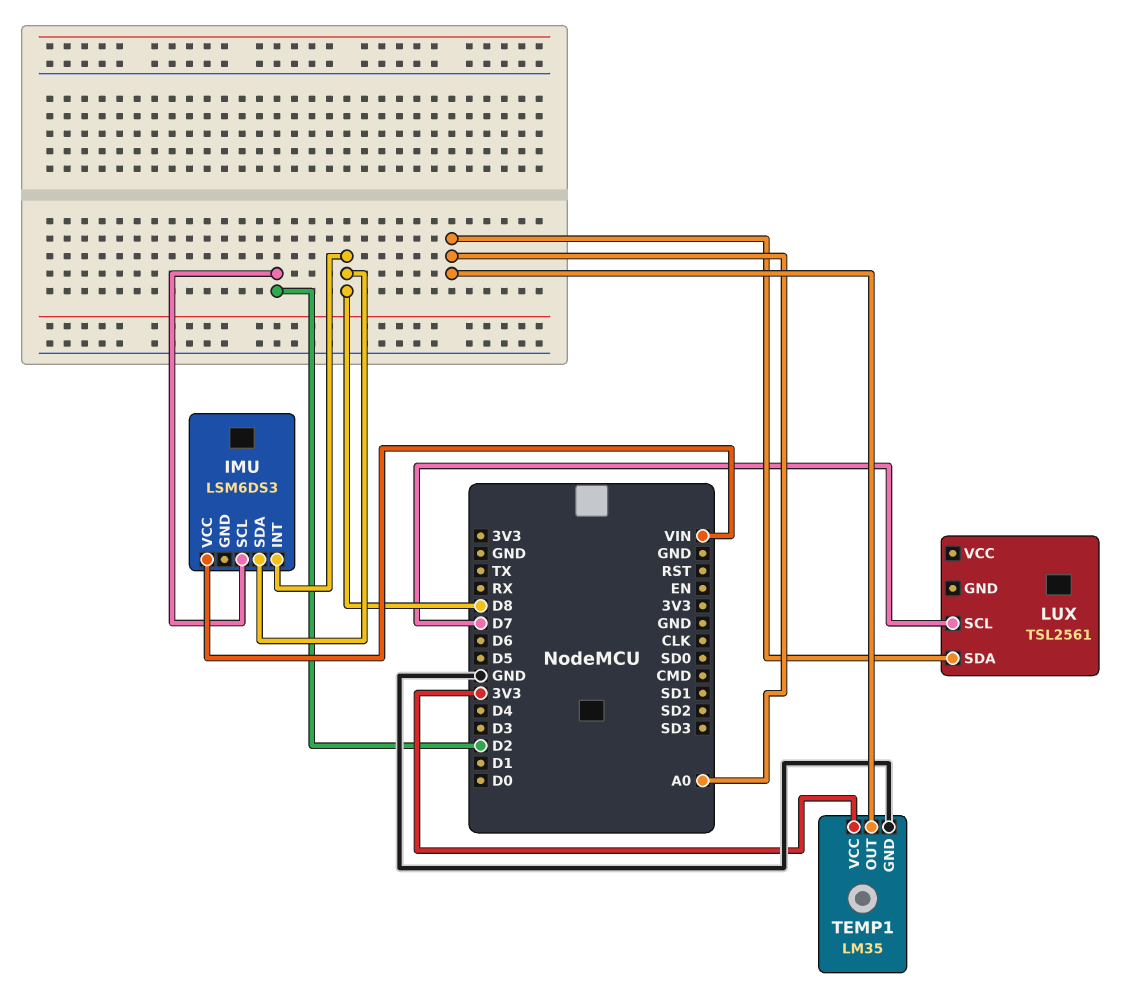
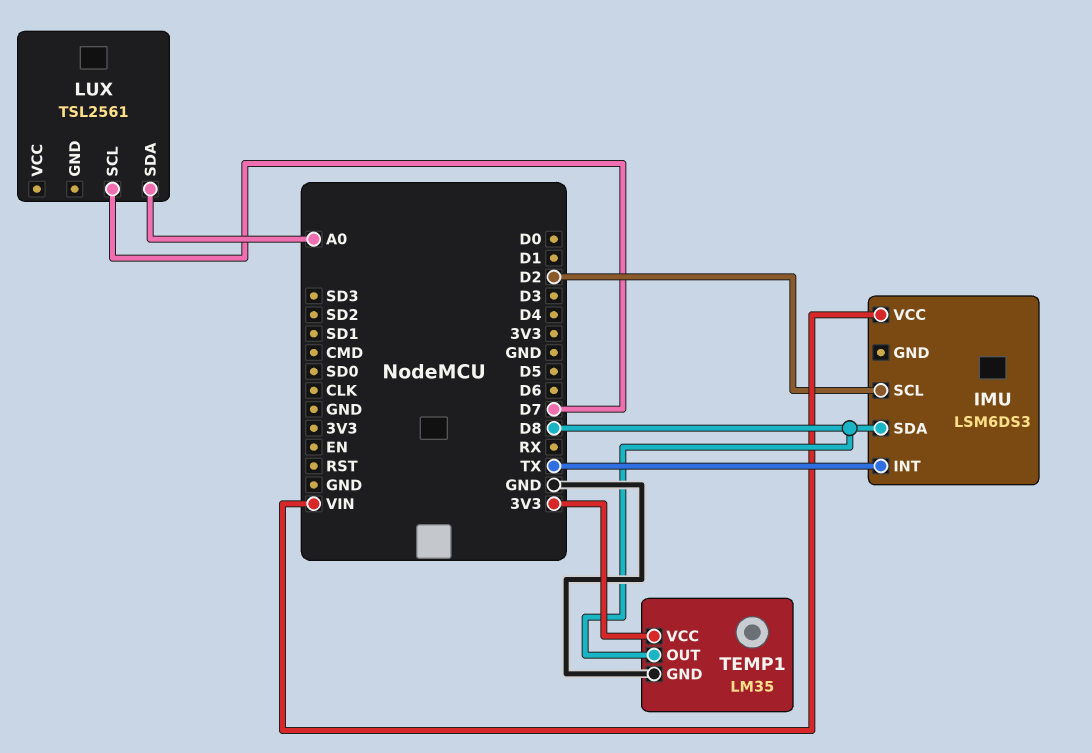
IMU pin INT: D8 -> TX
TEMP1 pin OUT: A0 -> D8

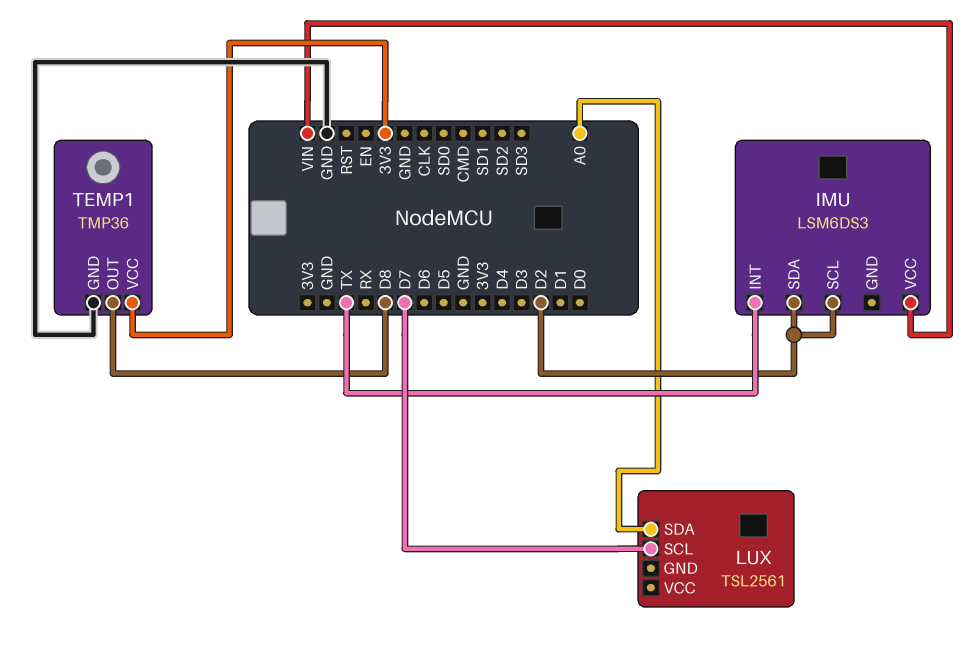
IMU pin SDA: D8 -> D2
TEMP1: LM35 -> TMP36

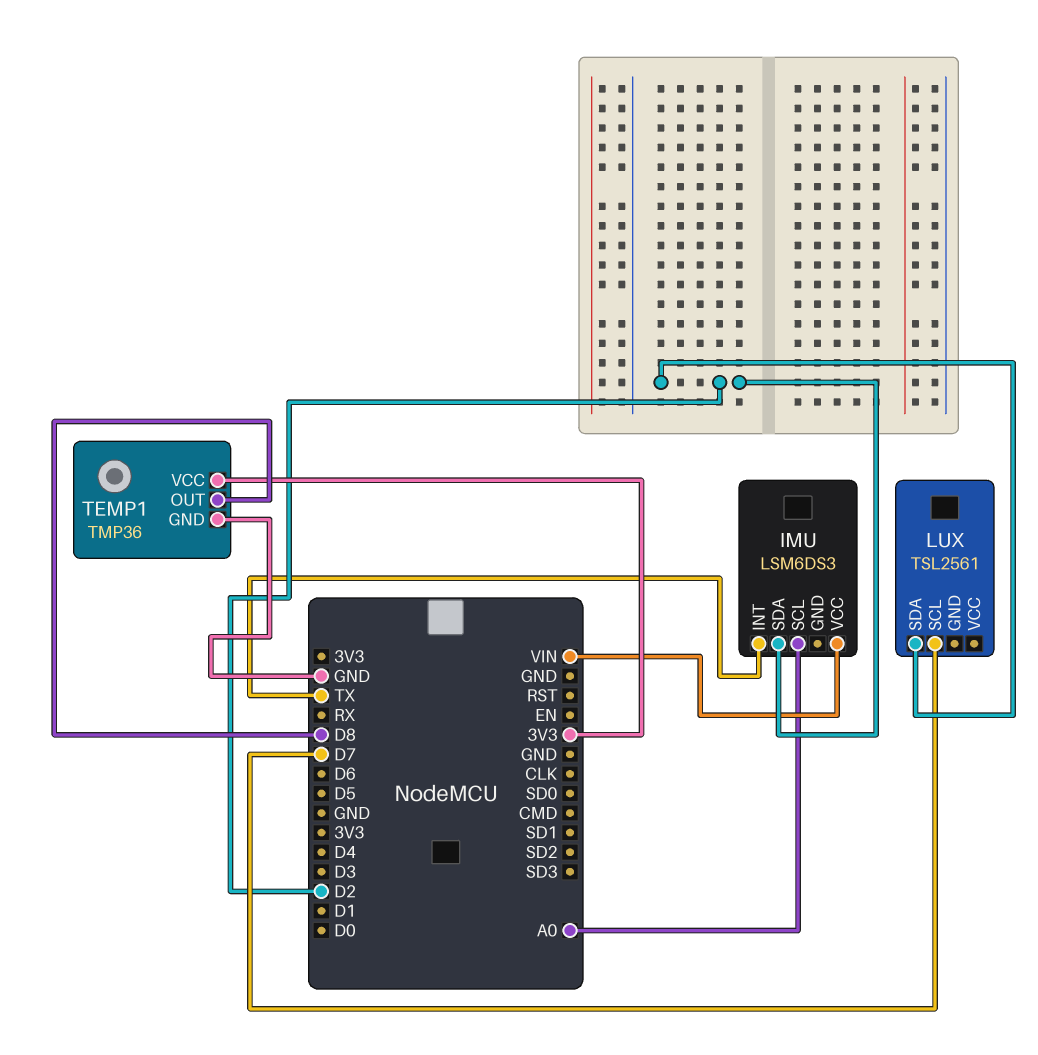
IMU pin SCL: D2 -> A0
LUX pin SDA: A0 -> D2

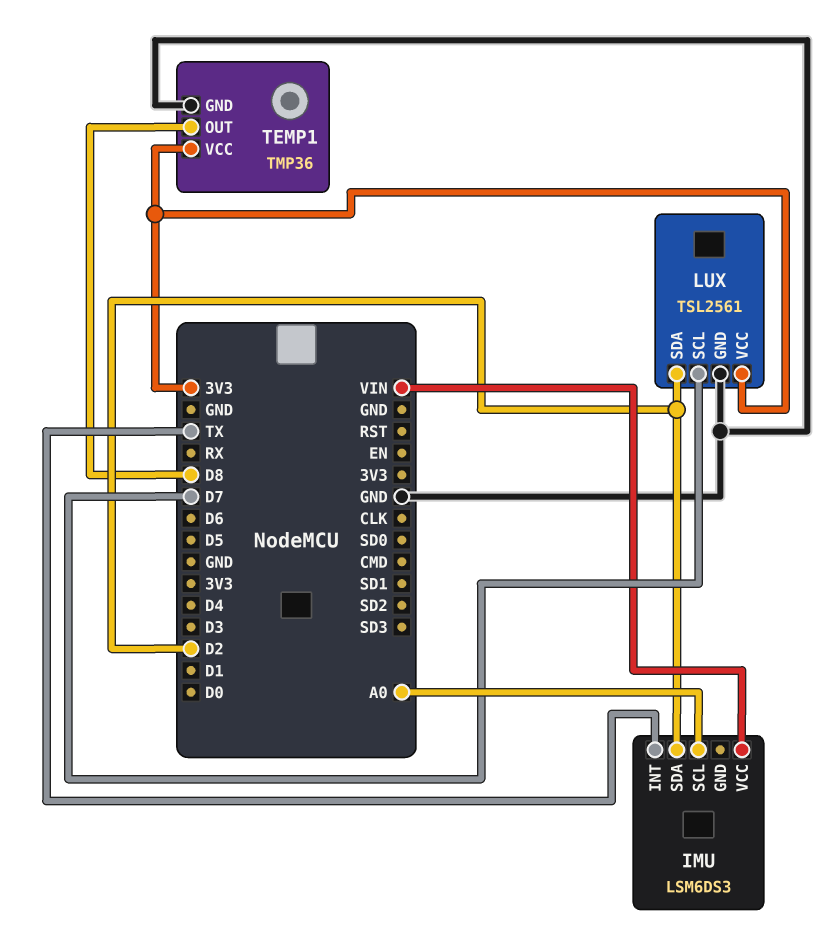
LUX pin GND: none -> GND
LUX pin VCC: none -> 3V3

